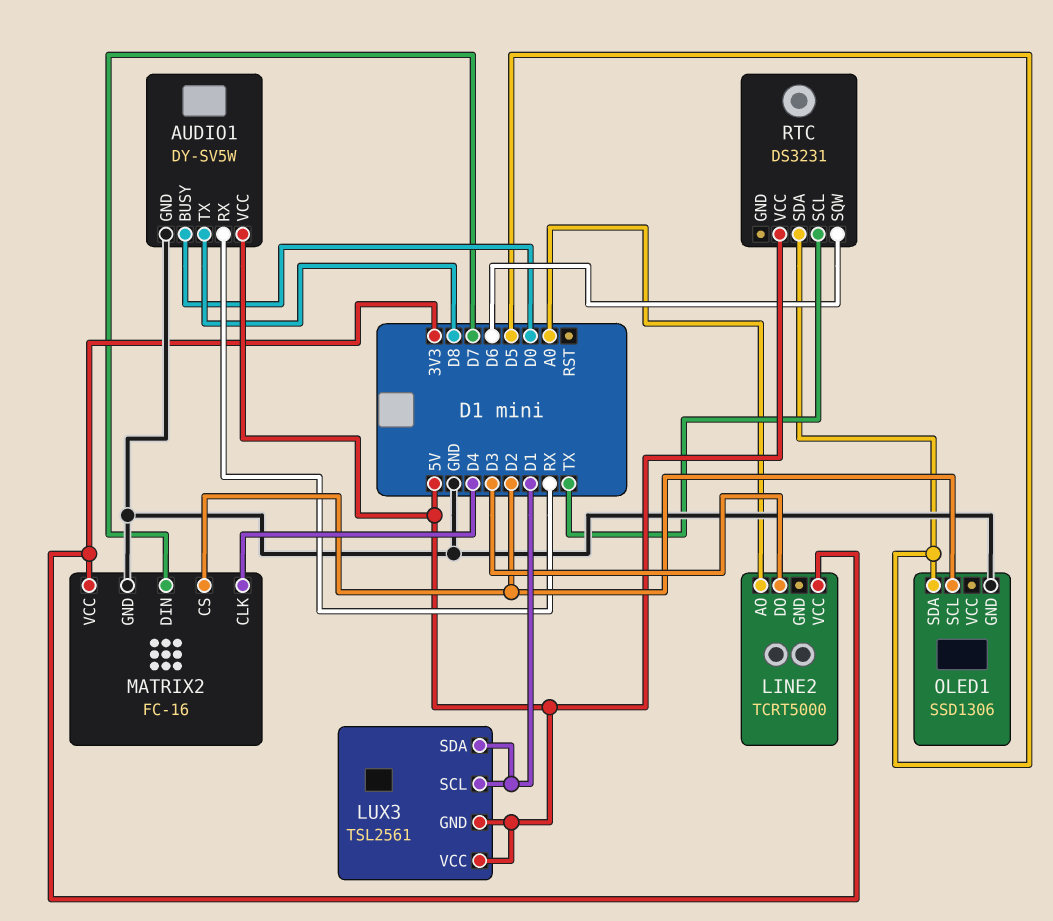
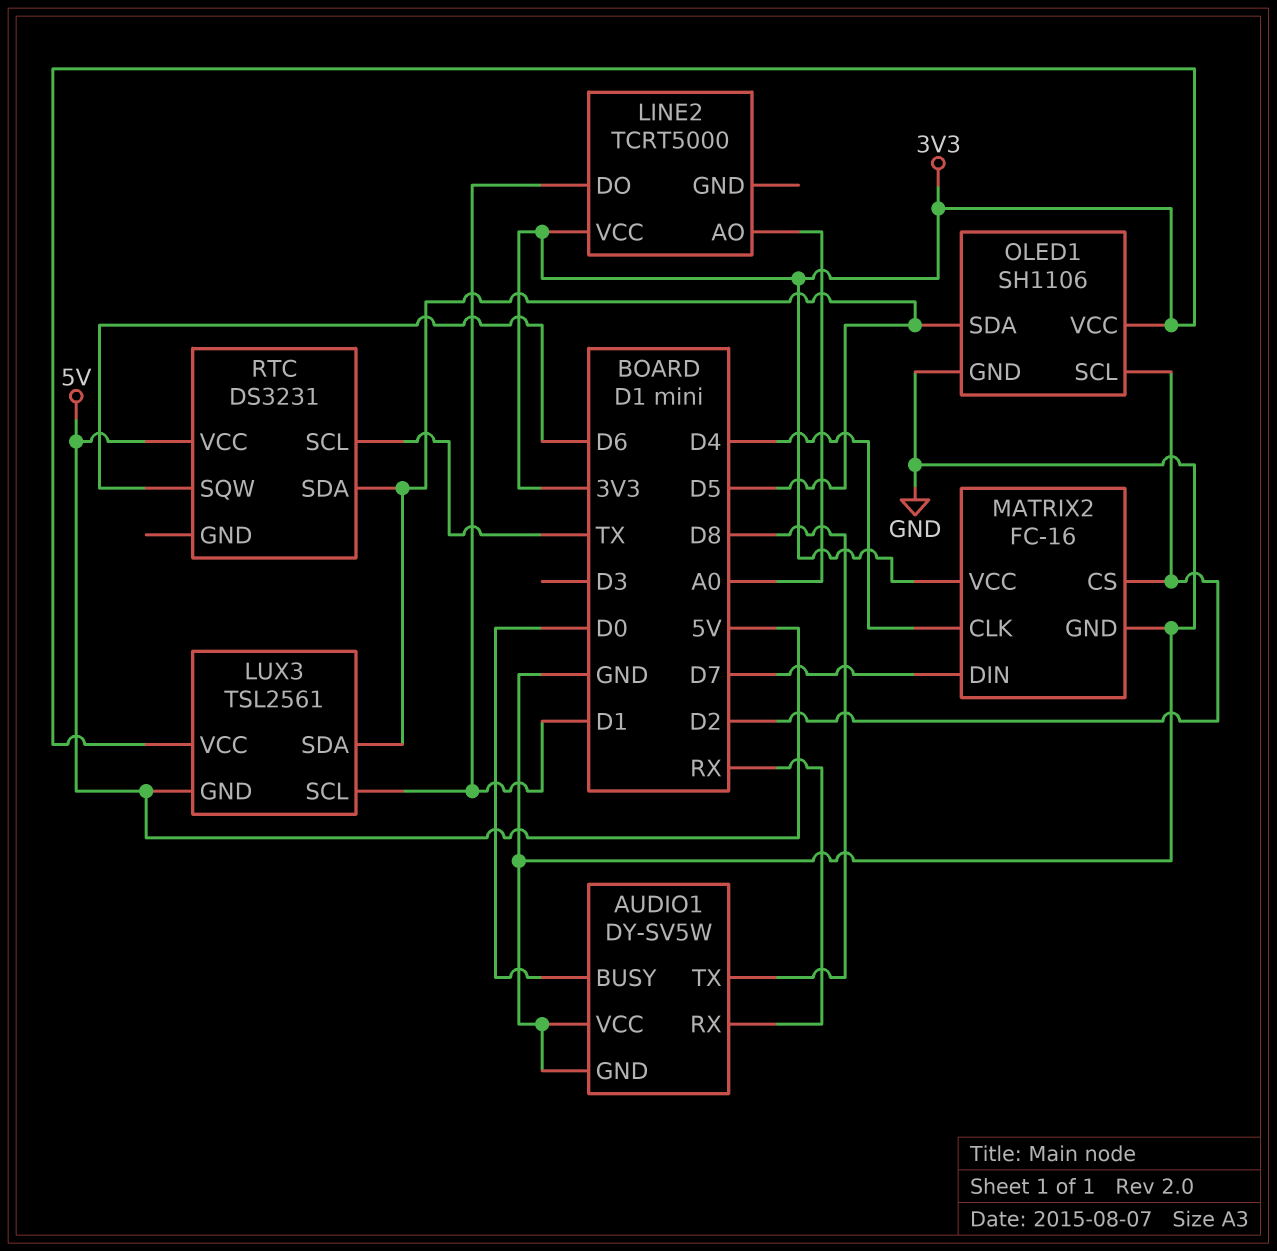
AUDIO1 pin VCC: 5V -> GND
LINE2 pin DO: D3 -> D1
LUX3 pin SDA: D1 -> D5
LUX3 pin VCC: 5V -> 3V3
OLED1: SSD1306 -> SH1106
OLED1 pin VCC: none -> 3V3

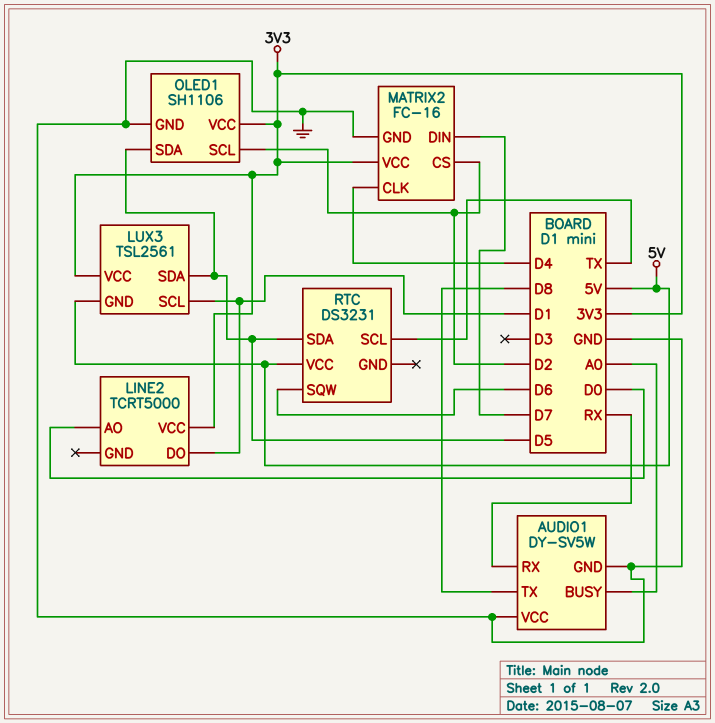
AUDIO1 pin BUSY: D0 -> A0
LINE2 pin AO: A0 -> D0

